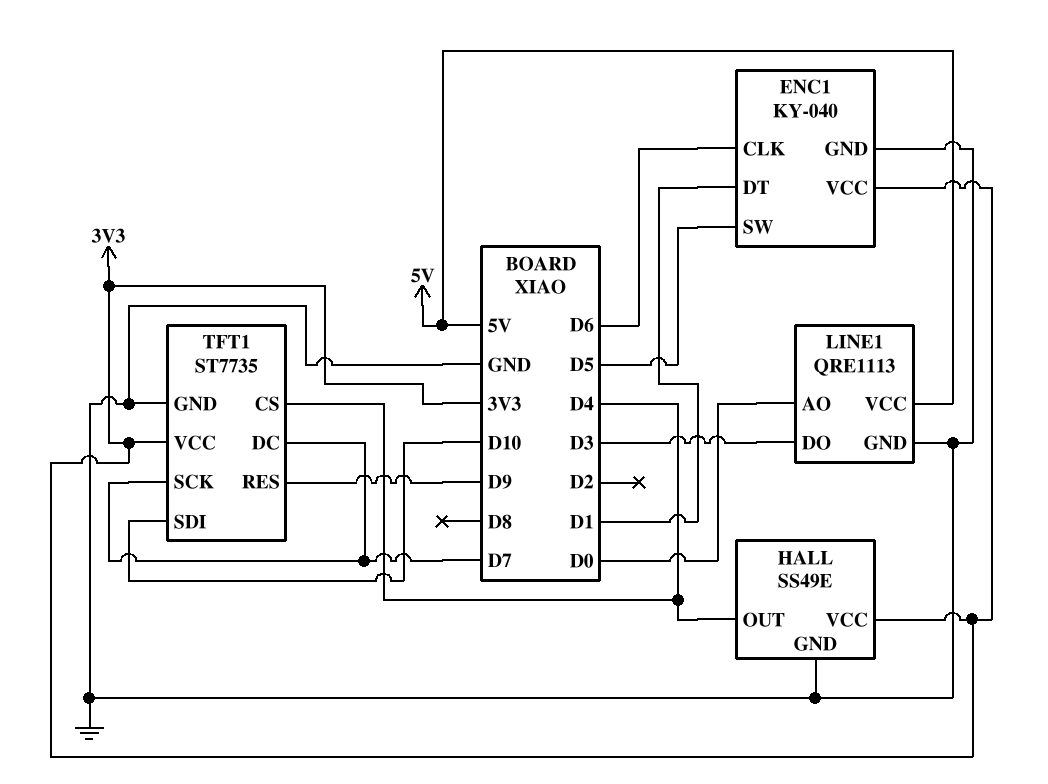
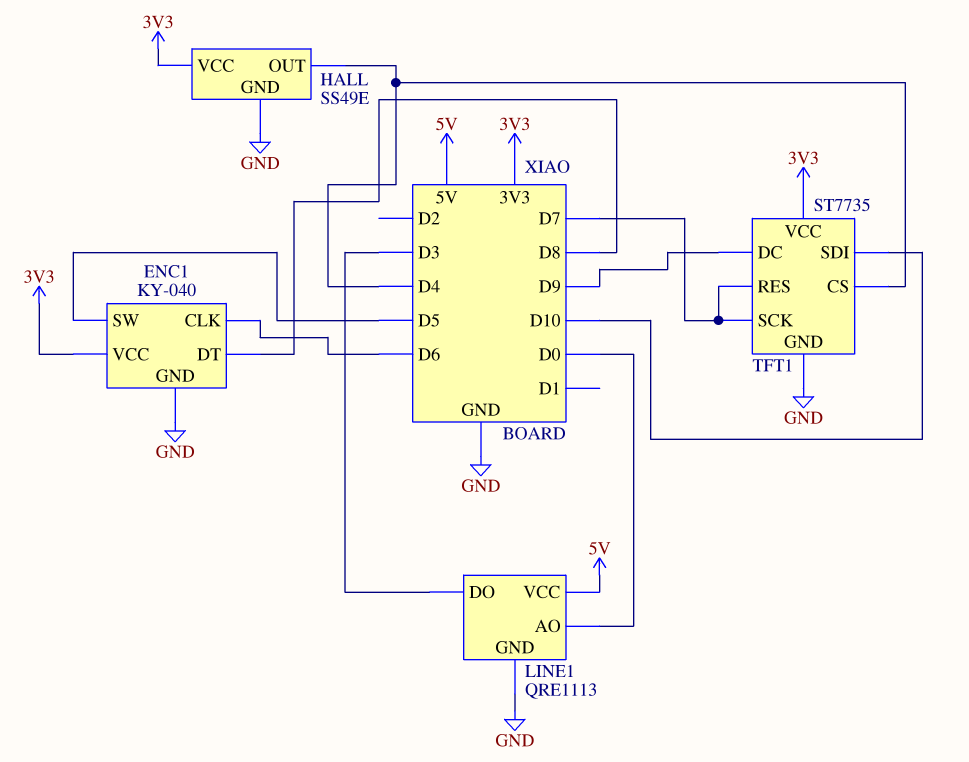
ENC1 pin DT: D1 -> D8
TFT1 pin DC: D7 -> D9
TFT1 pin RES: D9 -> D7

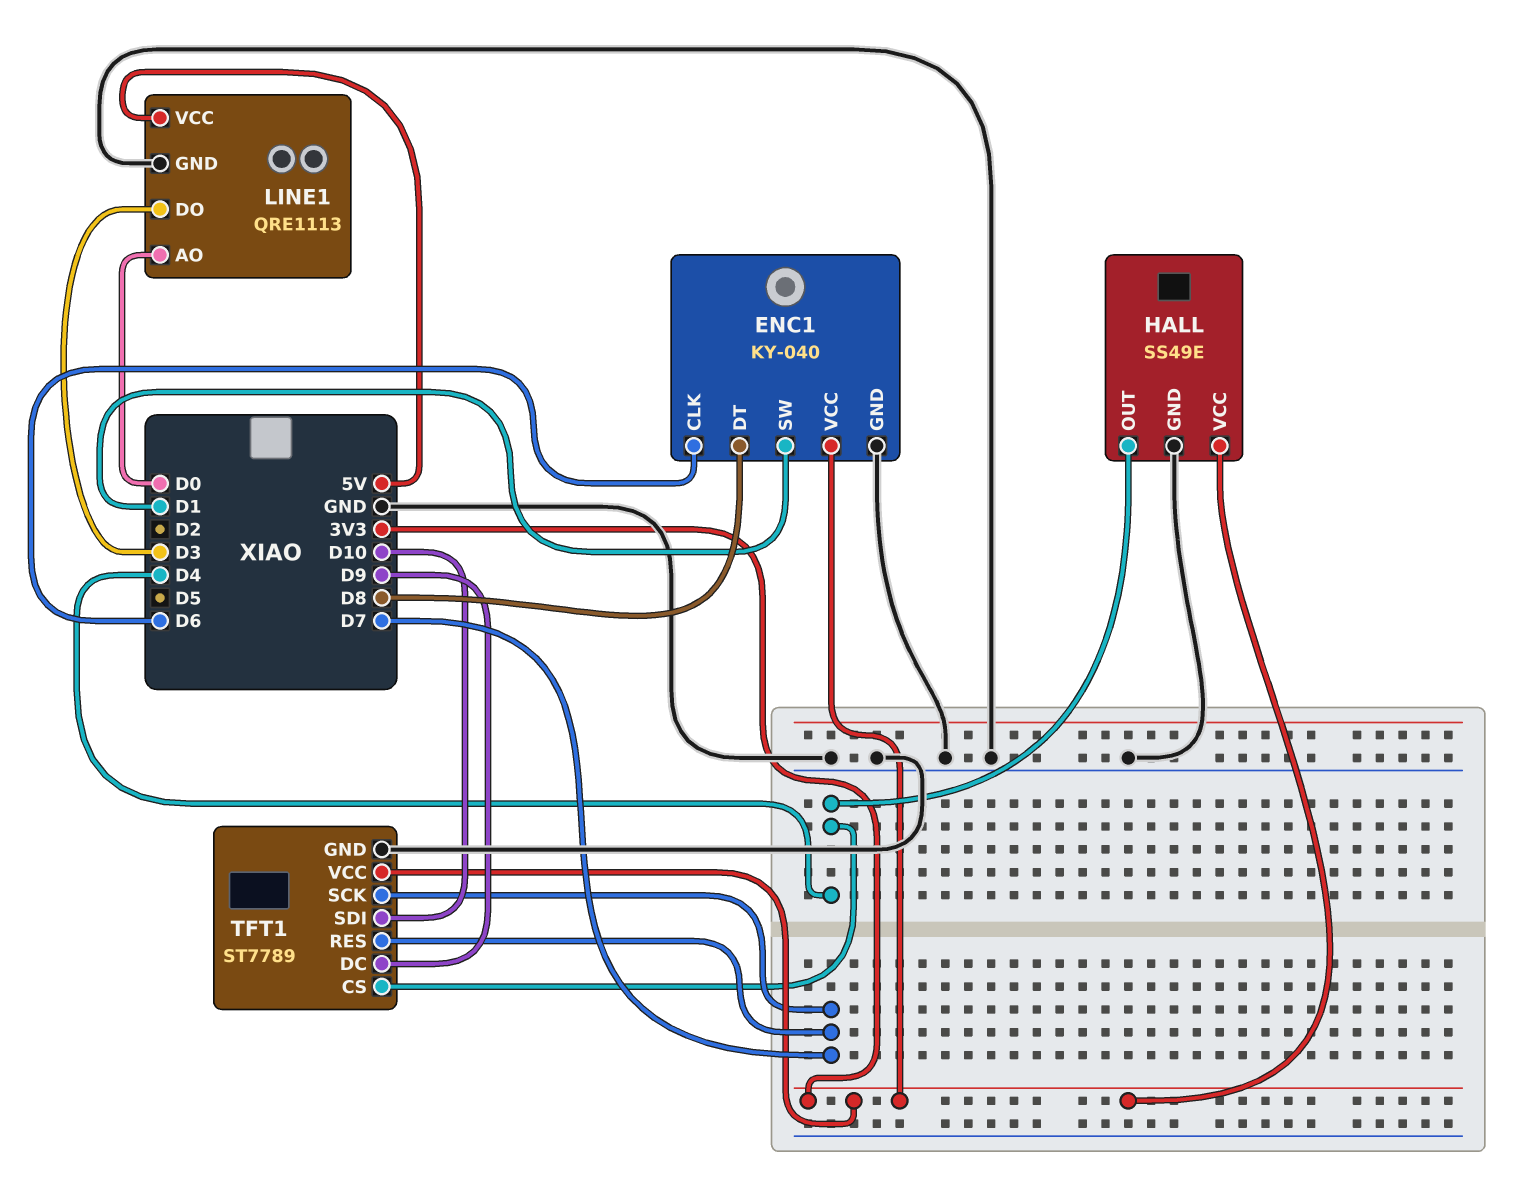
ENC1 pin SW: D5 -> D1
TFT1: ST7735 -> ST7789

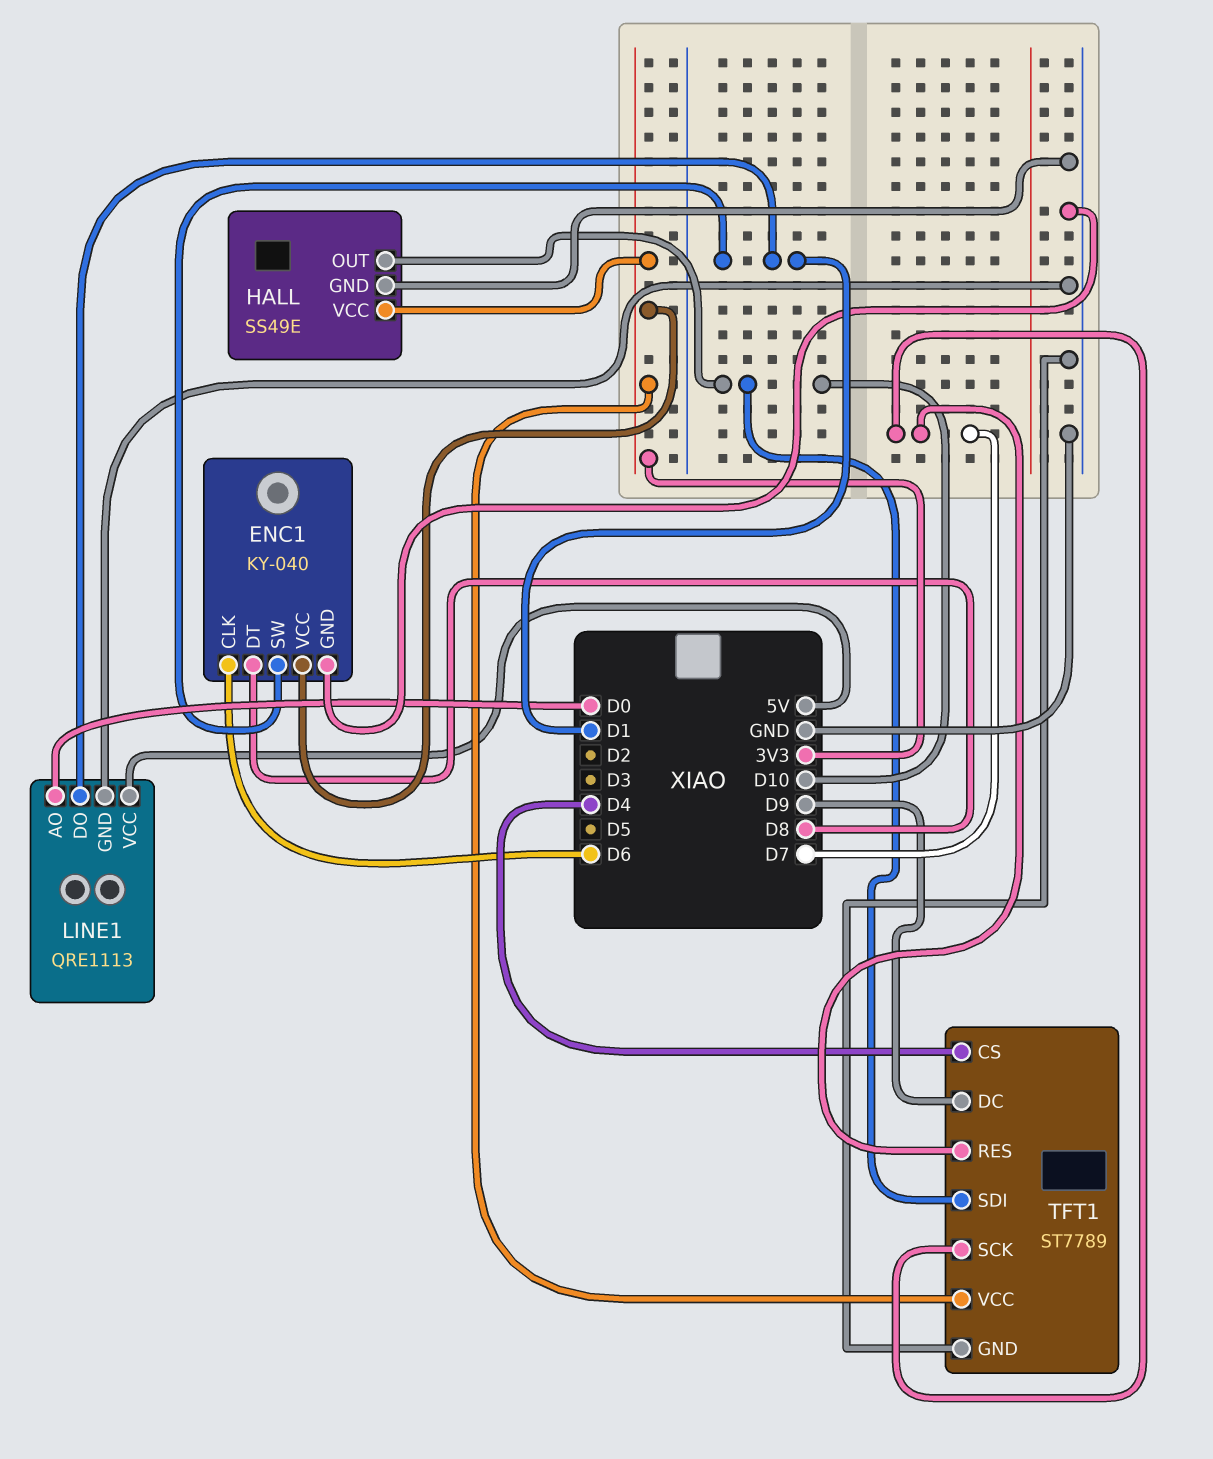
HALL pin OUT: D4 -> D10
LINE1 pin DO: D3 -> D1

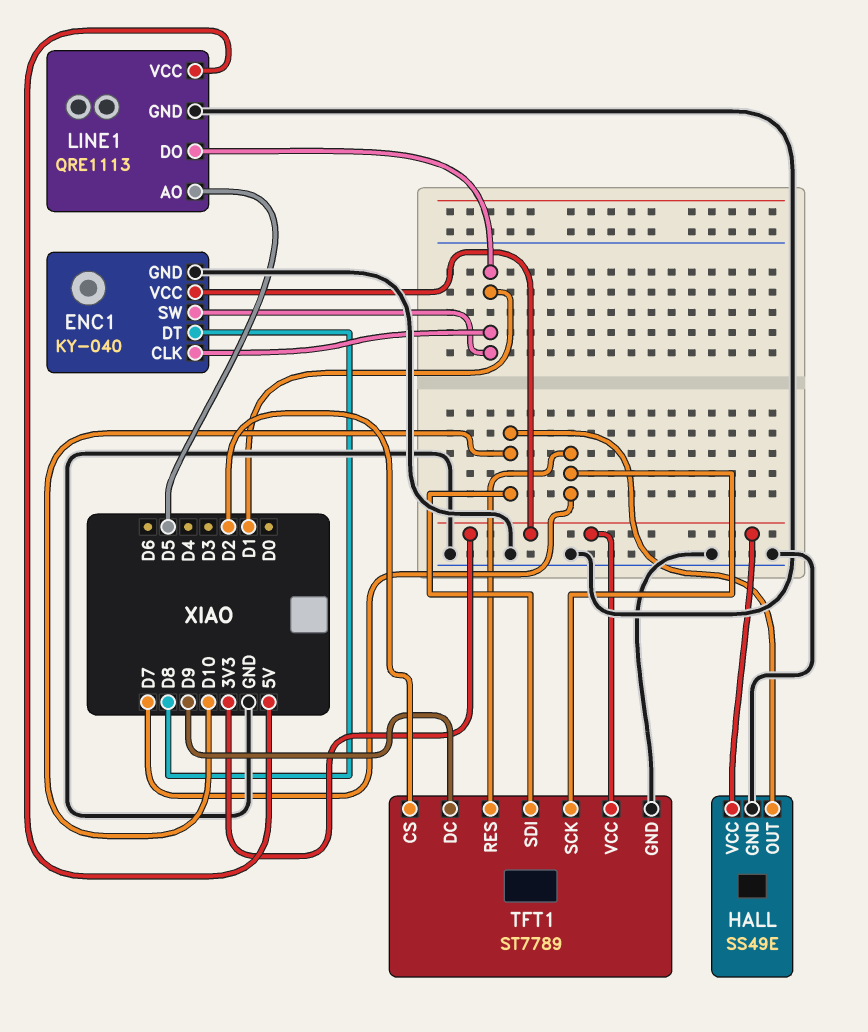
ENC1 pin CLK: D6 -> D1
LINE1 pin AO: D0 -> D5
TFT1 pin CS: D4 -> D2

